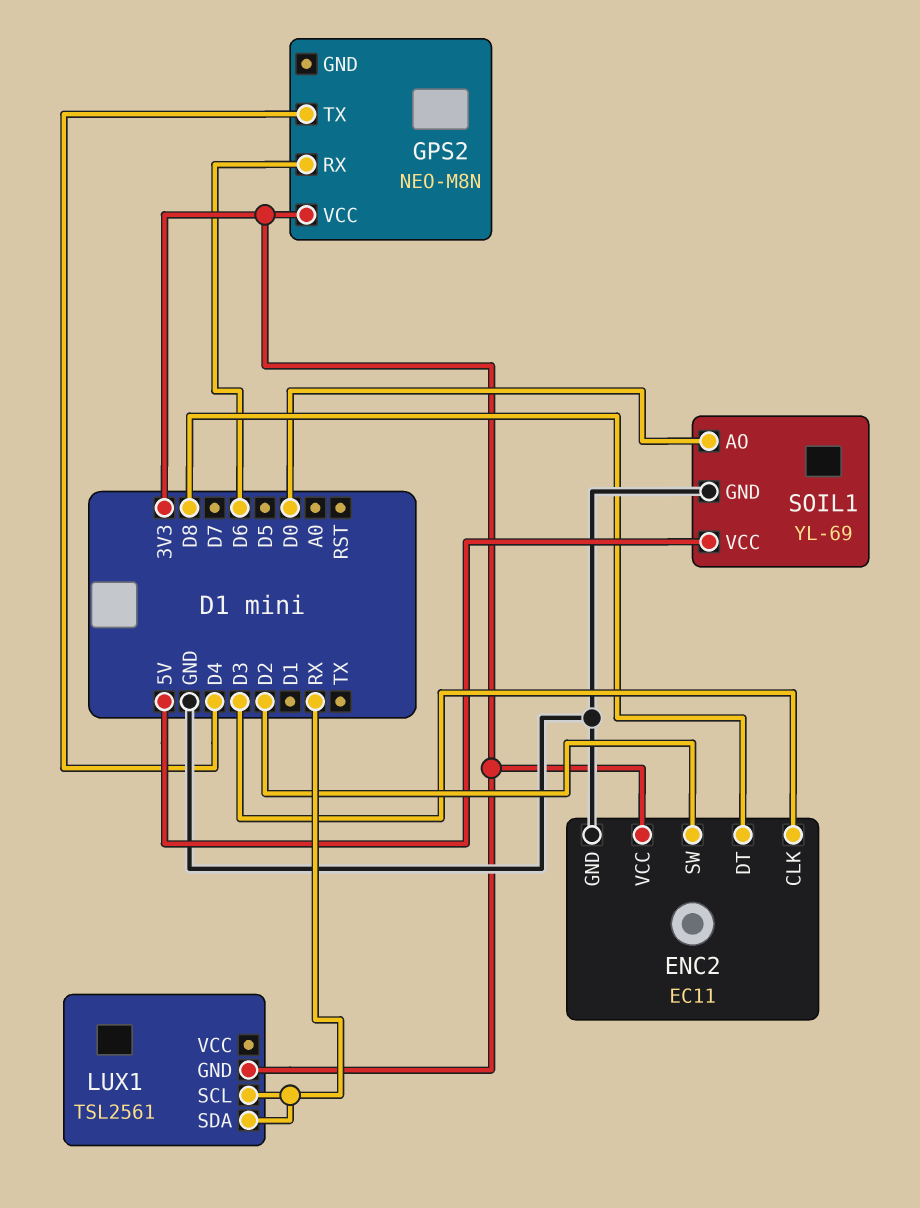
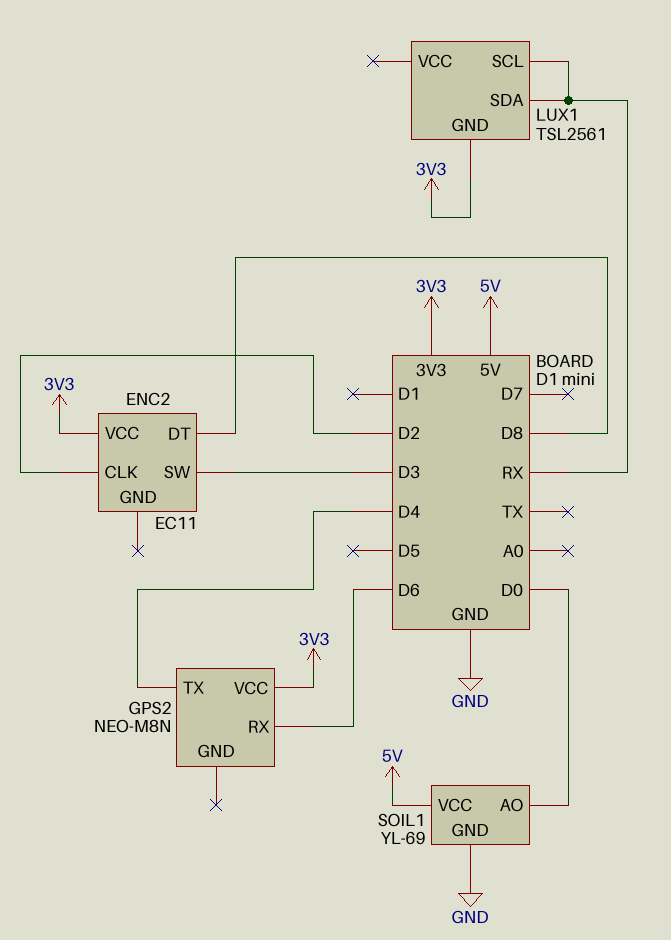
ENC2 pin CLK: D3 -> D2
ENC2 pin GND: GND -> none
ENC2 pin SW: D2 -> D3

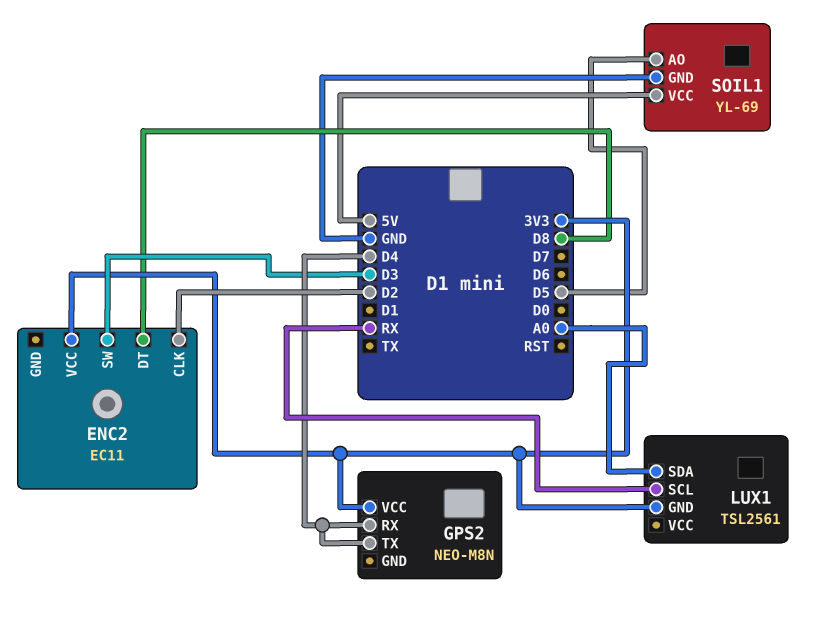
GPS2 pin RX: D6 -> D4
LUX1 pin SDA: RX -> A0
SOIL1 pin AO: D0 -> D5

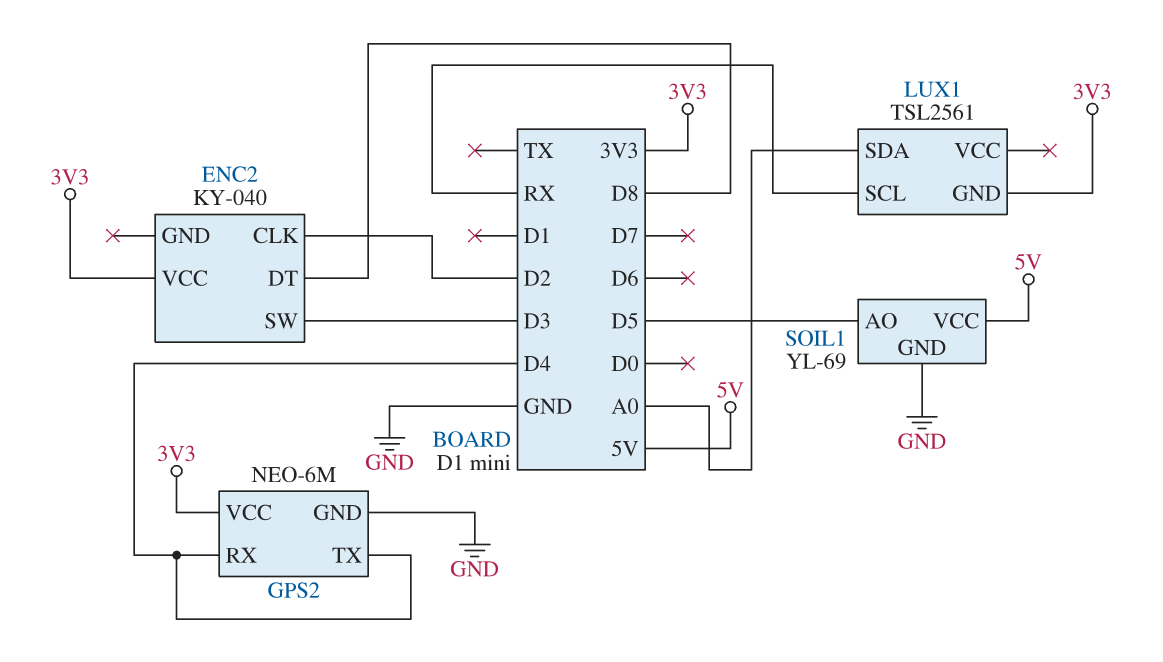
ENC2: EC11 -> KY-040
GPS2: NEO-M8N -> NEO-6M
GPS2 pin GND: none -> GND

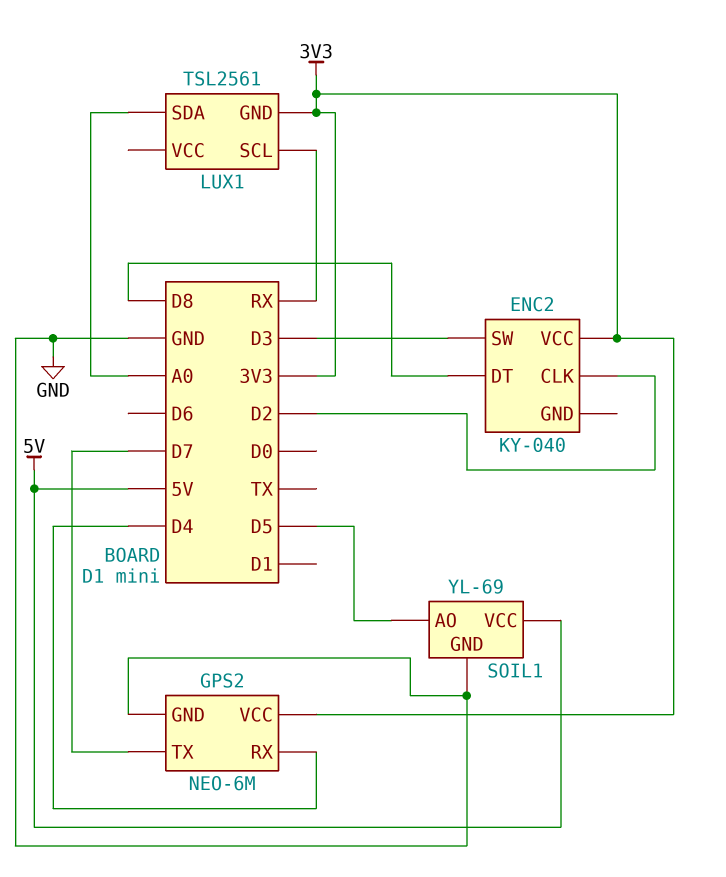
GPS2 pin TX: D4 -> D7

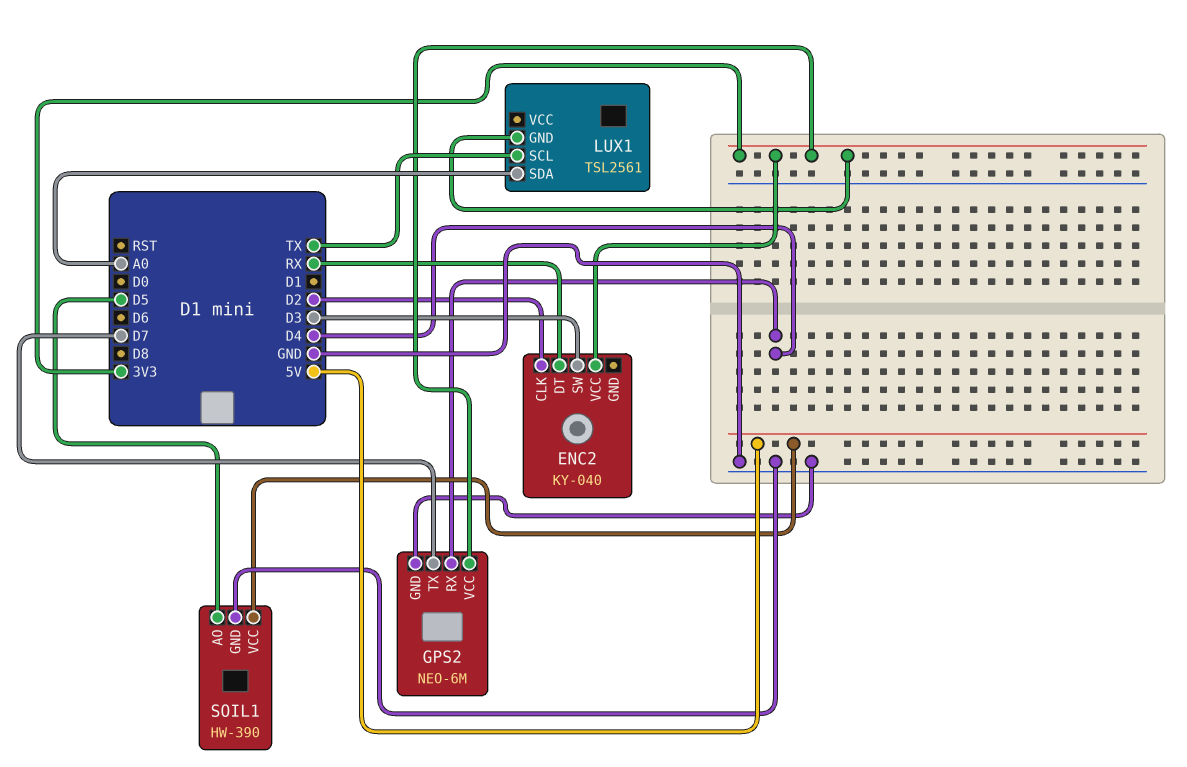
ENC2 pin DT: D8 -> RX
LUX1 pin SCL: RX -> TX
SOIL1: YL-69 -> HW-390

